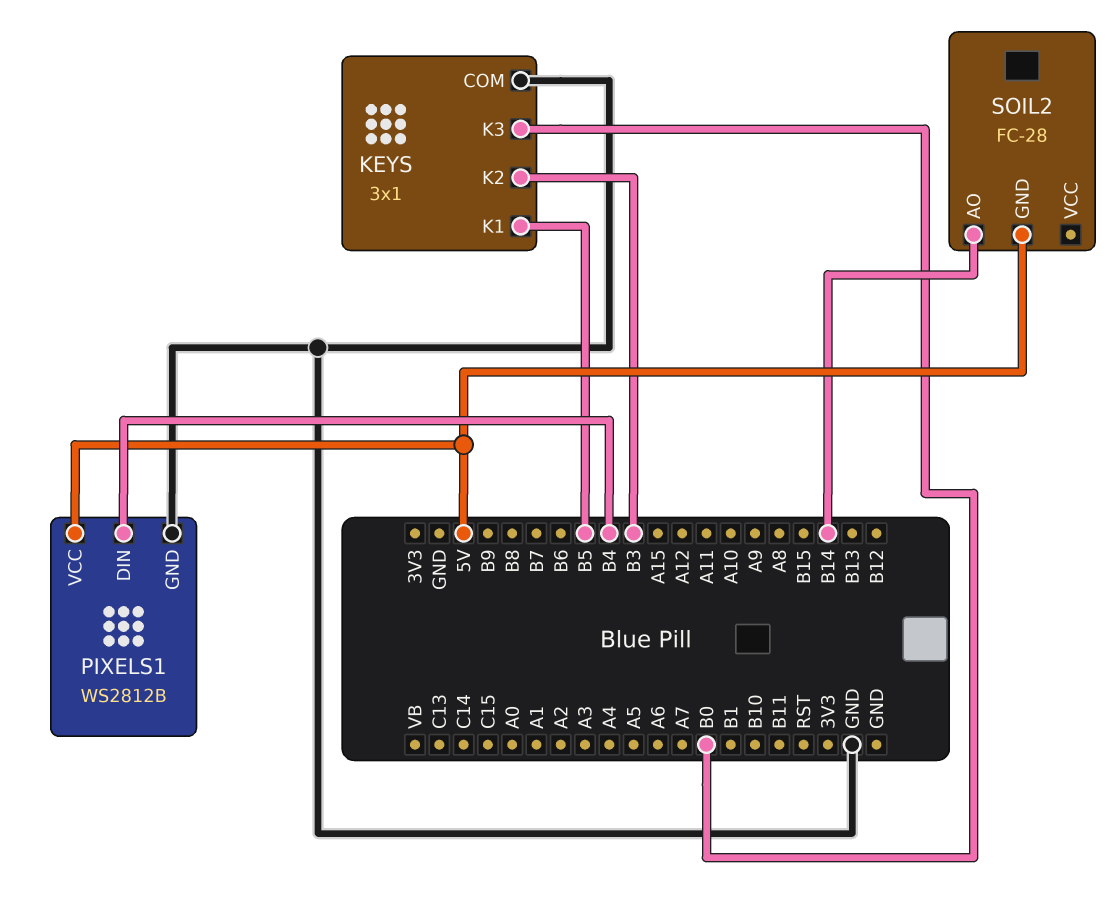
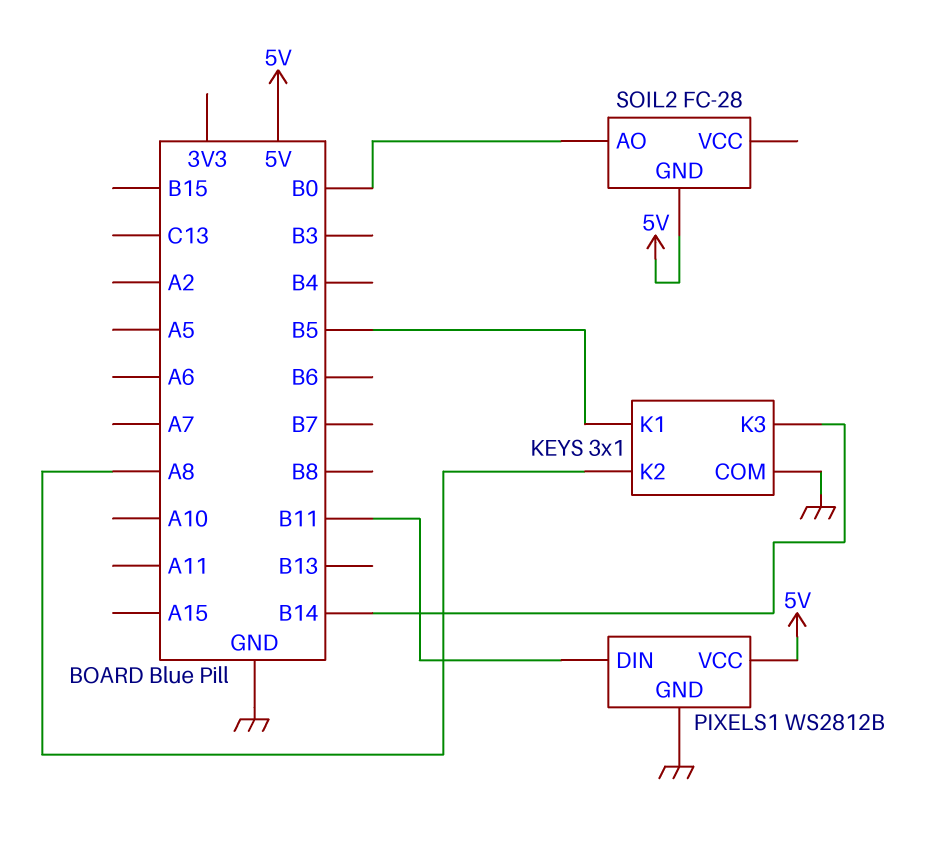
KEYS pin K2: B3 -> A8
KEYS pin K3: B0 -> B14
PIXELS1 pin DIN: B4 -> B11
SOIL2 pin AO: B14 -> B0

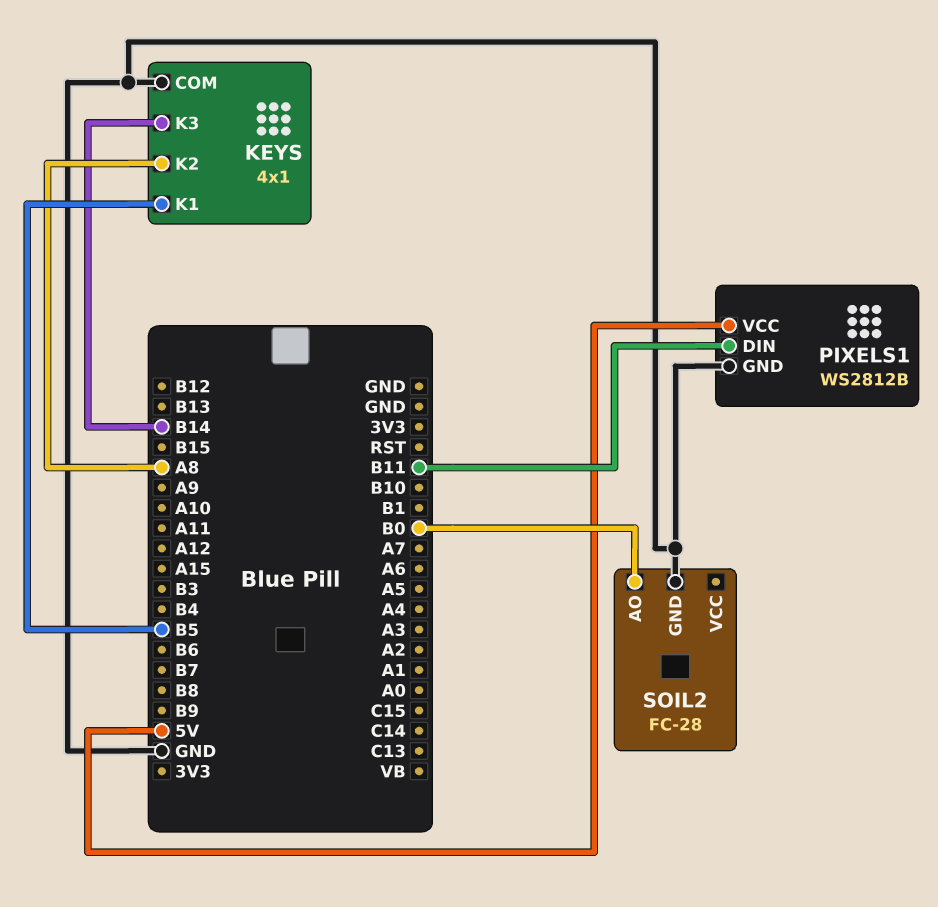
KEYS: 3x1 -> 4x1
SOIL2 pin GND: 5V -> GND

